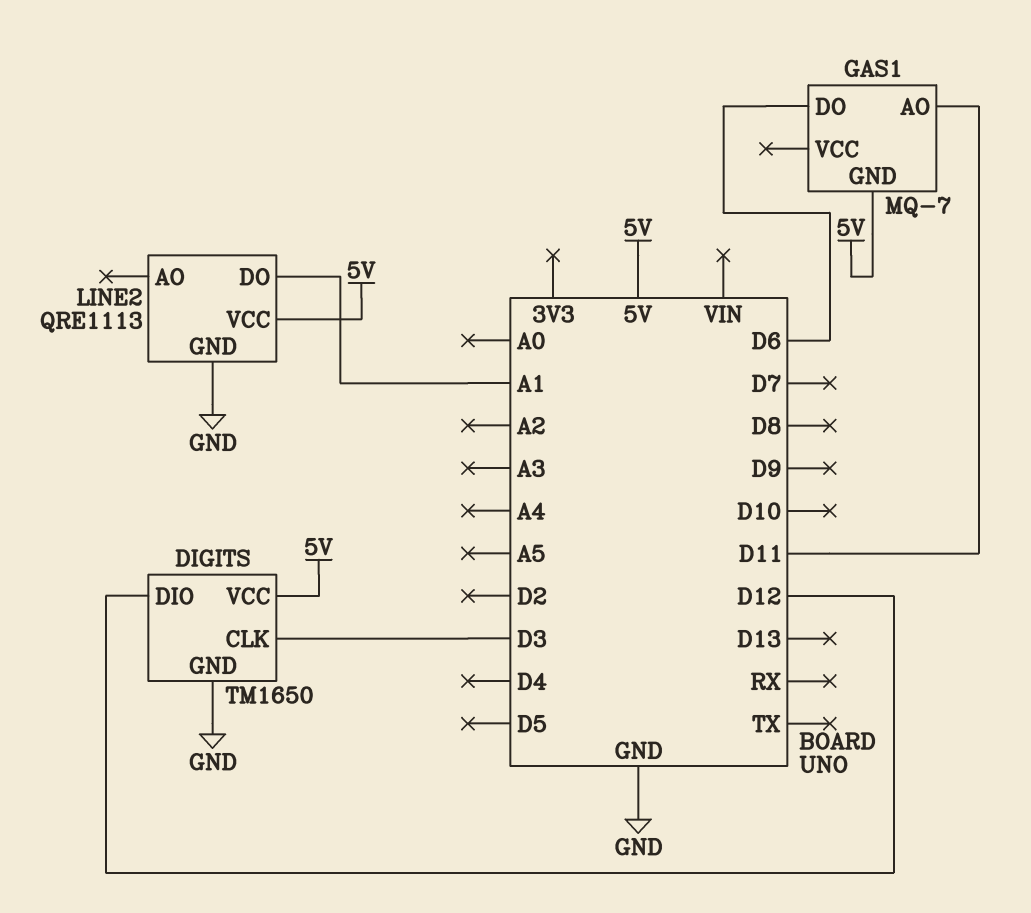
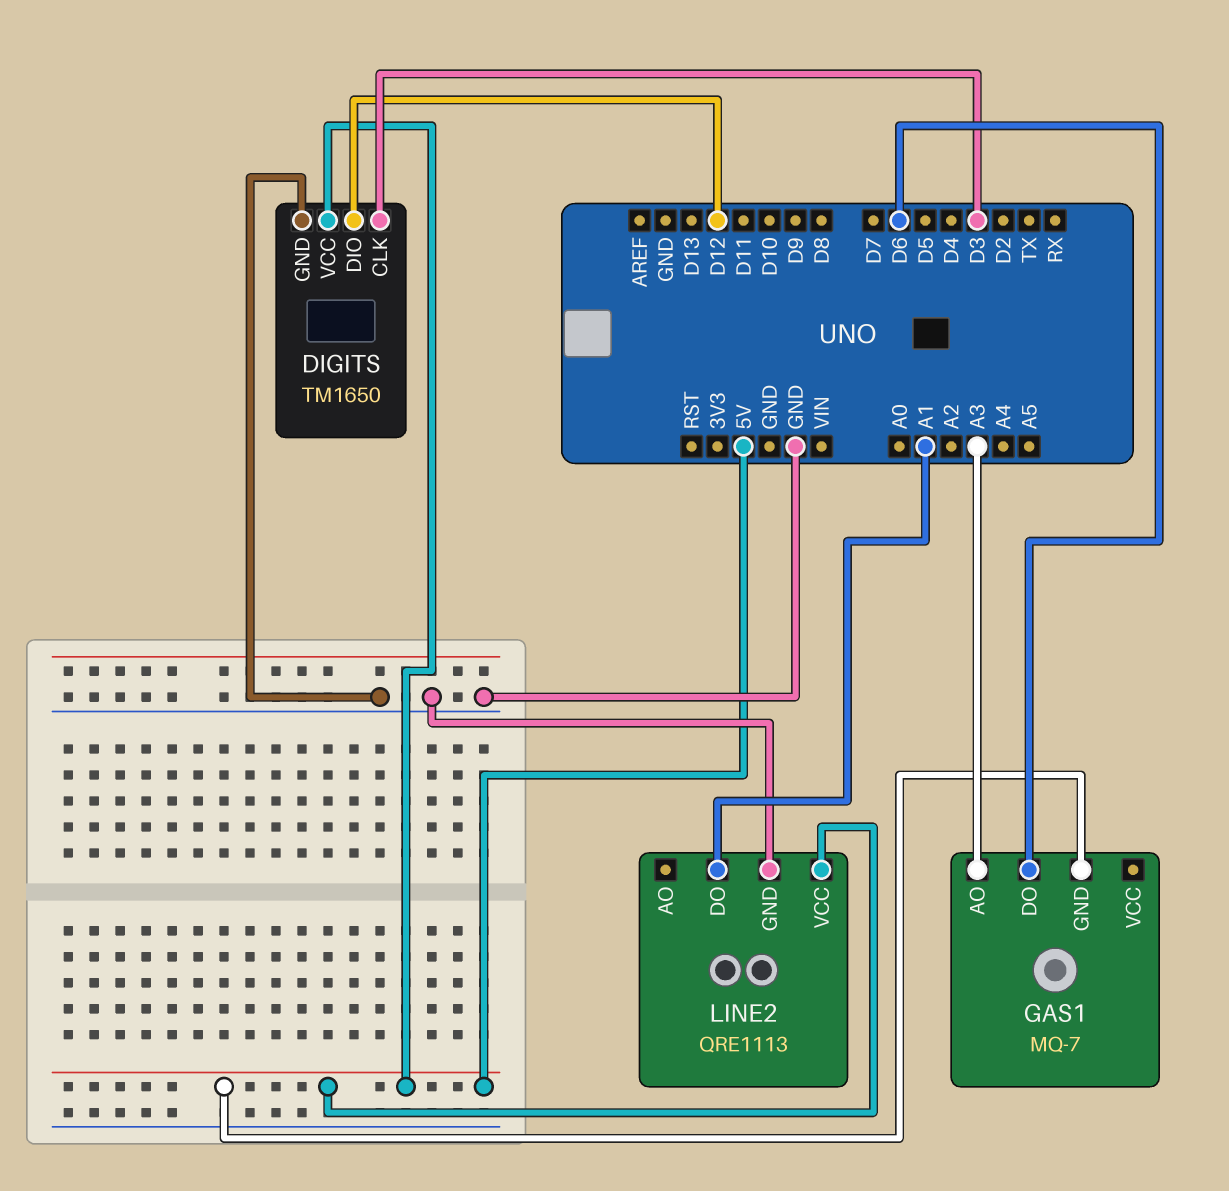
GAS1 pin AO: D11 -> A3

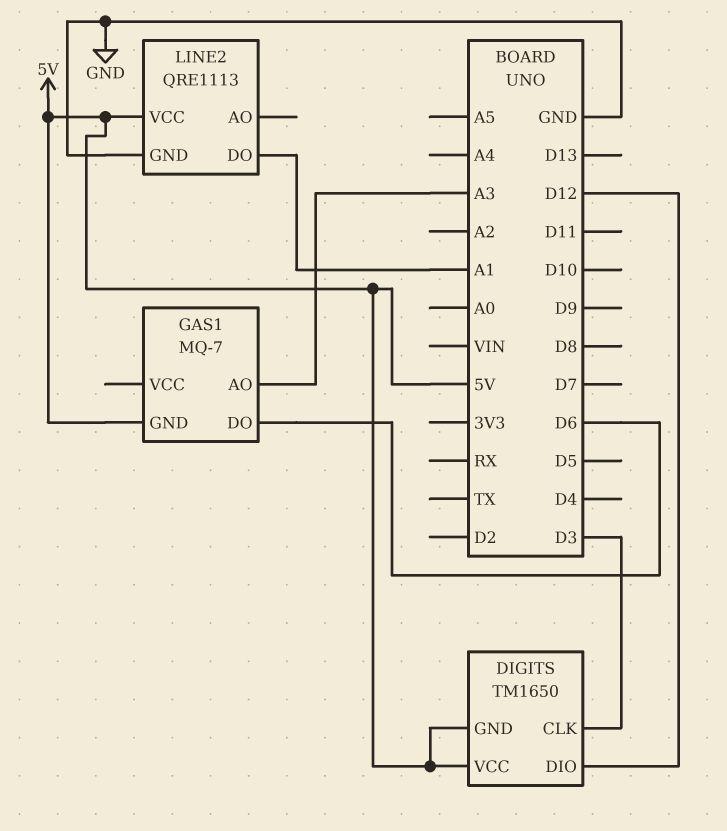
DIGITS pin GND: GND -> 5V

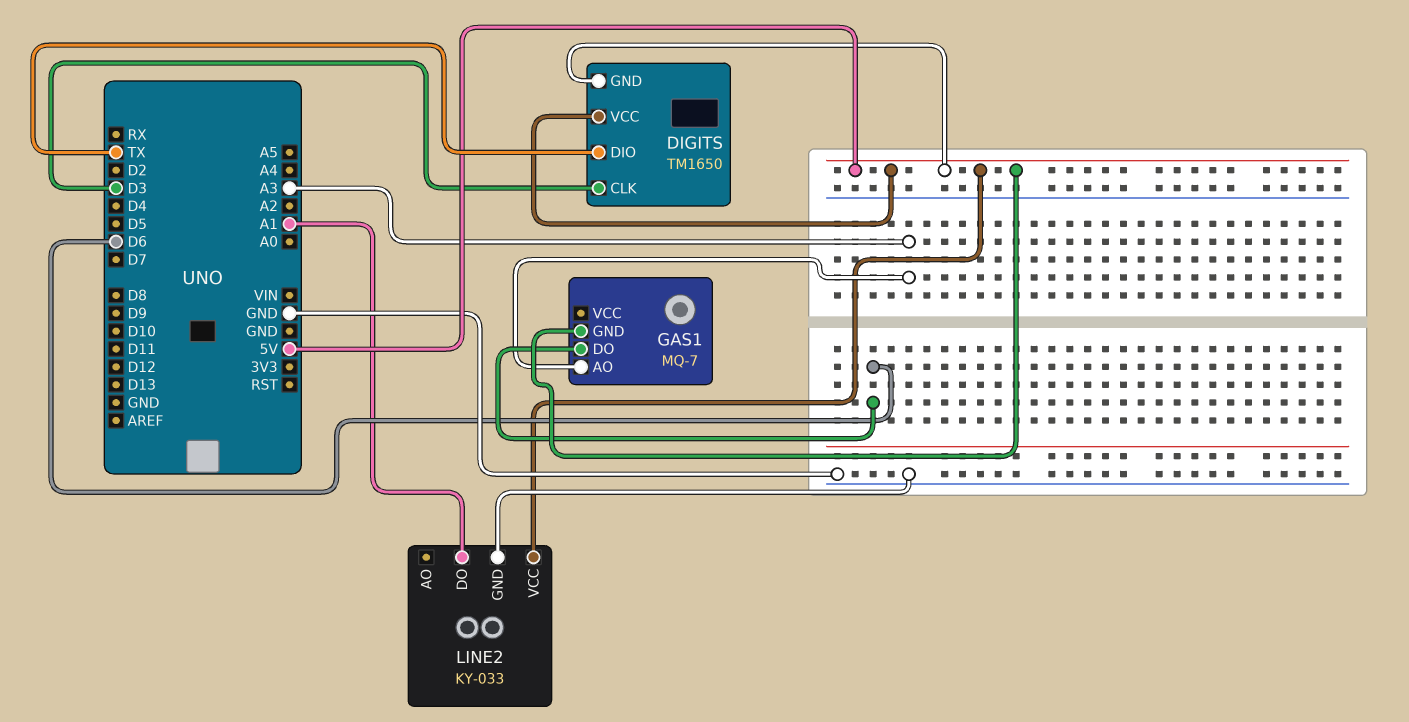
DIGITS pin DIO: D12 -> TX
LINE2: QRE1113 -> KY-033

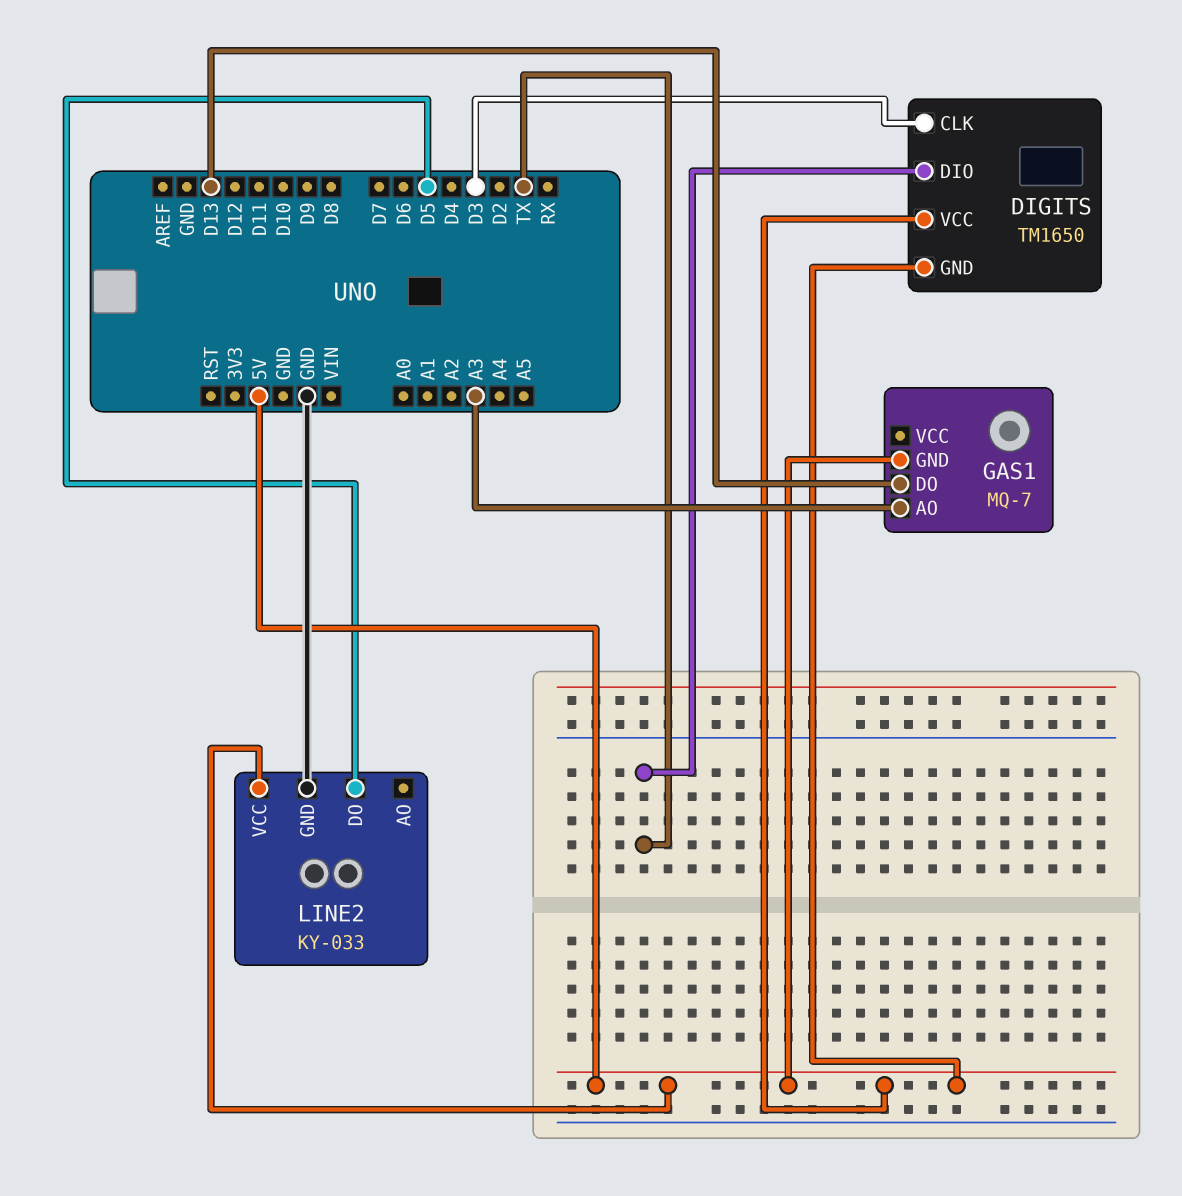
GAS1 pin DO: D6 -> D13
LINE2 pin DO: A1 -> D5

